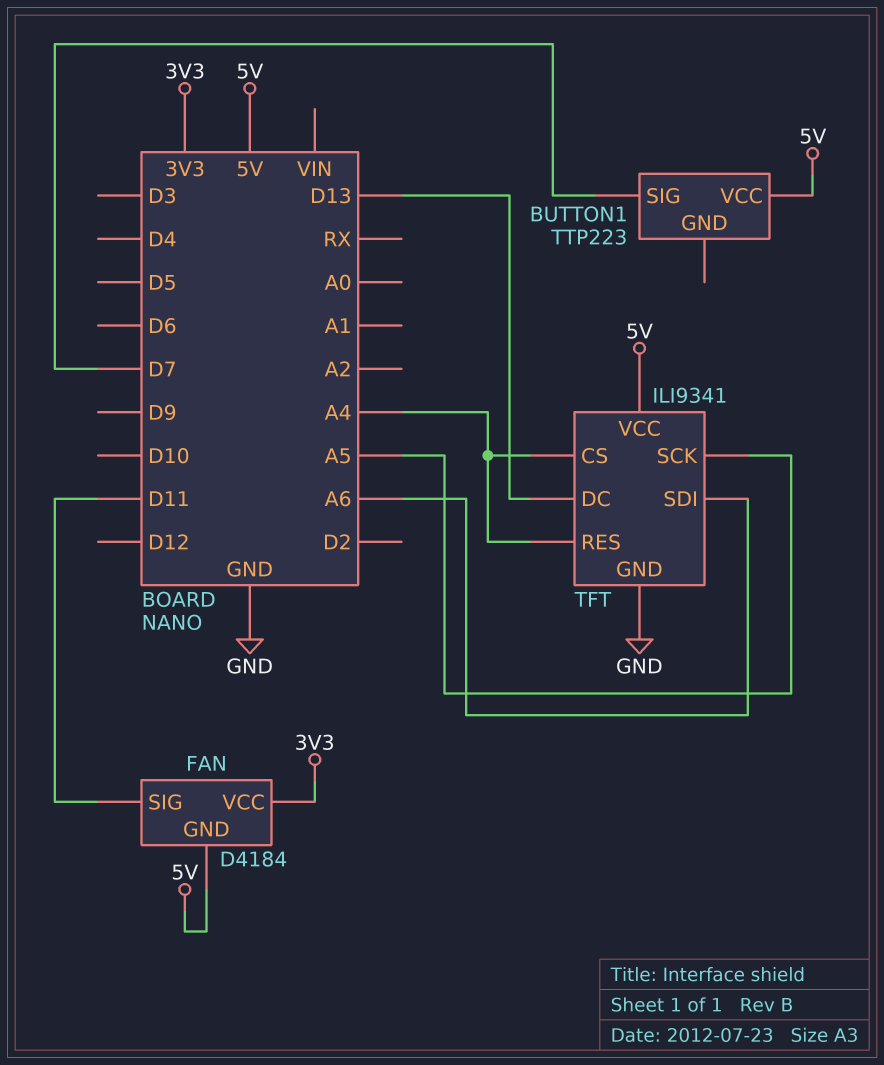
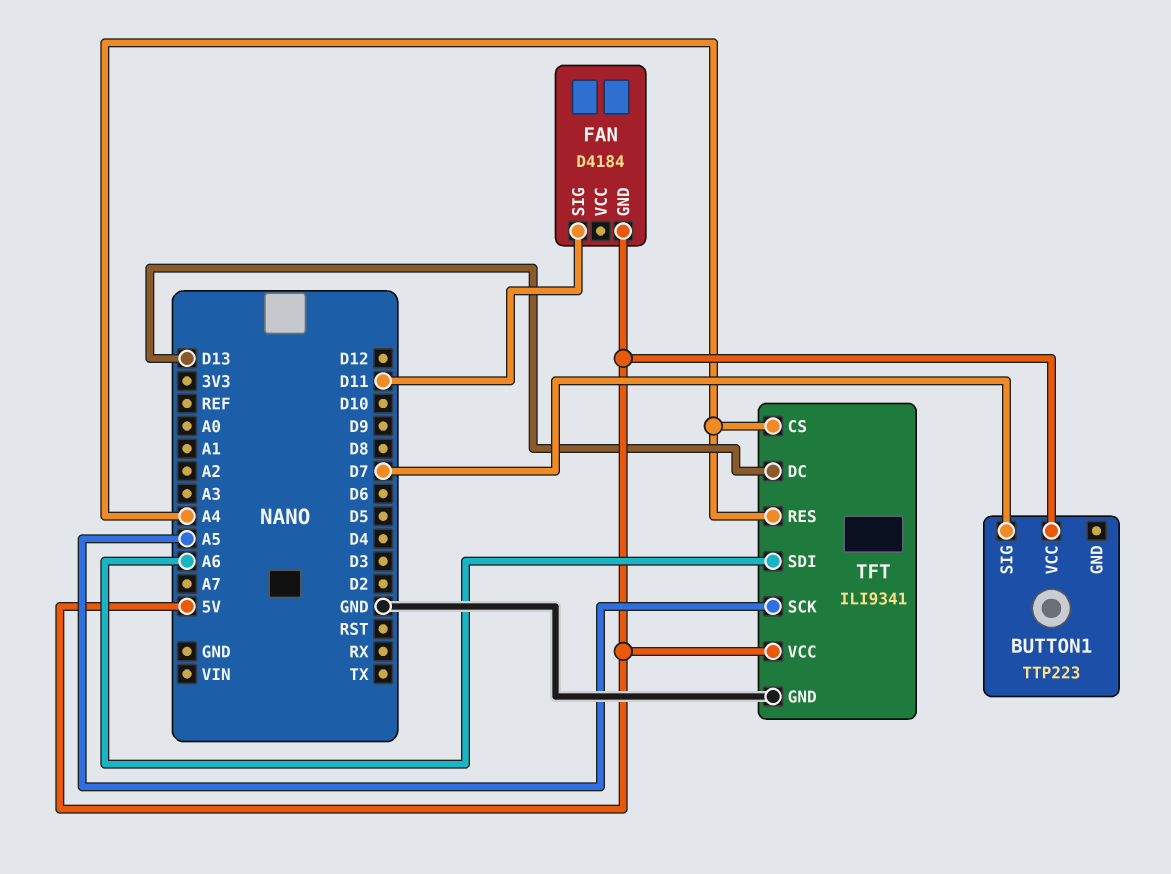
FAN pin VCC: 3V3 -> none

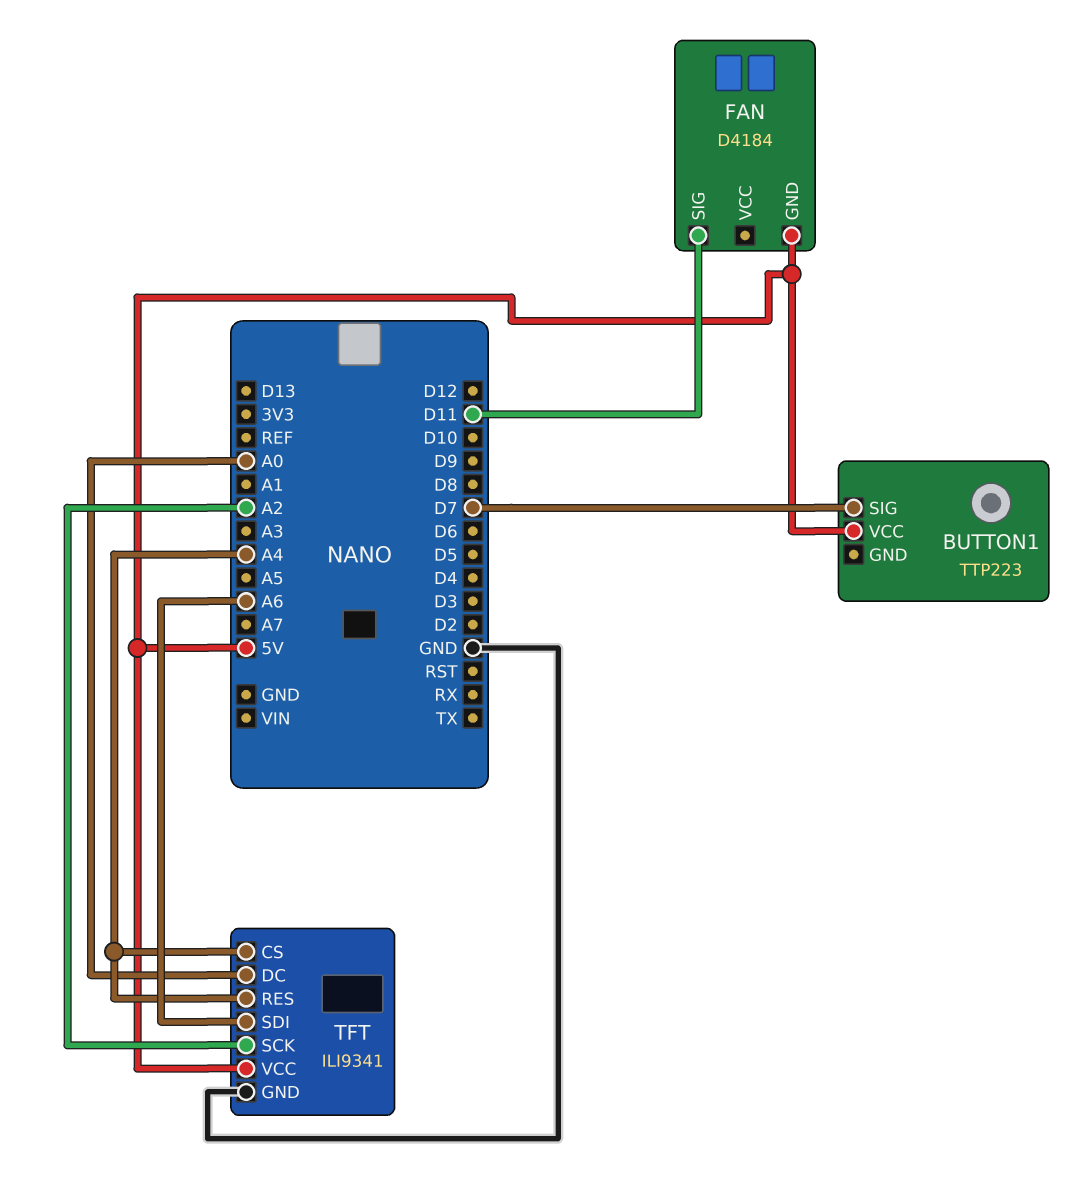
TFT pin DC: D13 -> A0
TFT pin SCK: A5 -> A2

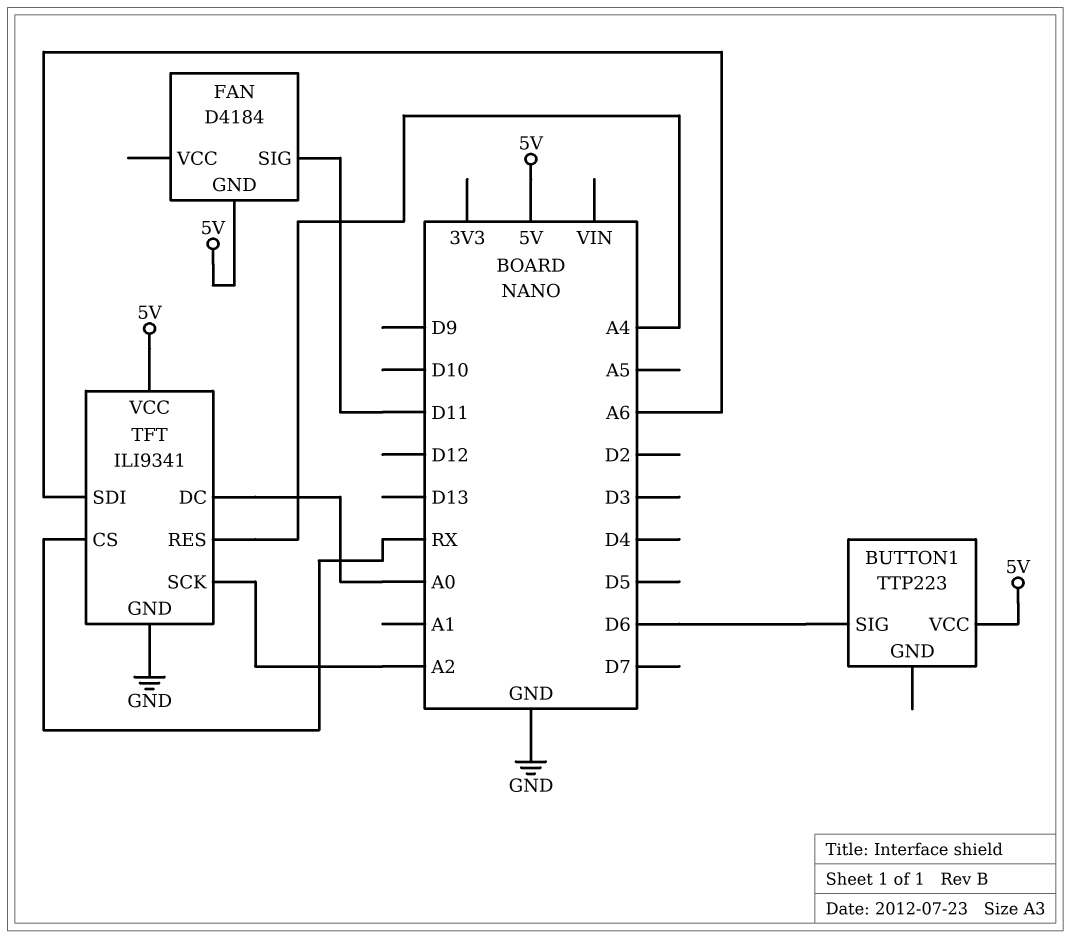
BUTTON1 pin SIG: D7 -> D6
TFT pin CS: A4 -> RX

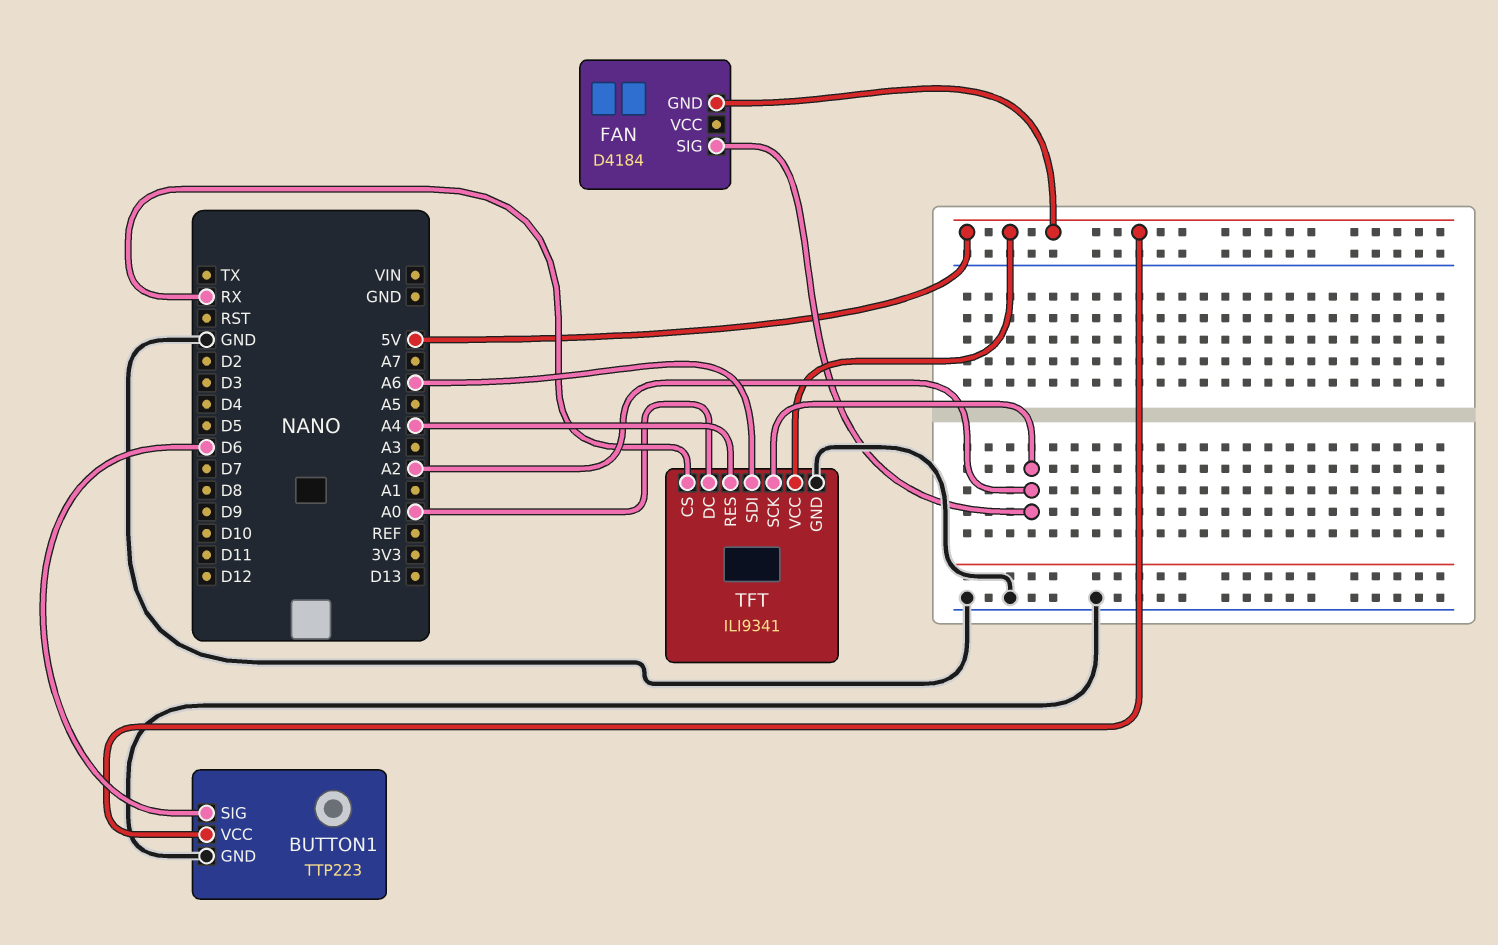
BUTTON1 pin GND: none -> GND
FAN pin SIG: D11 -> A2

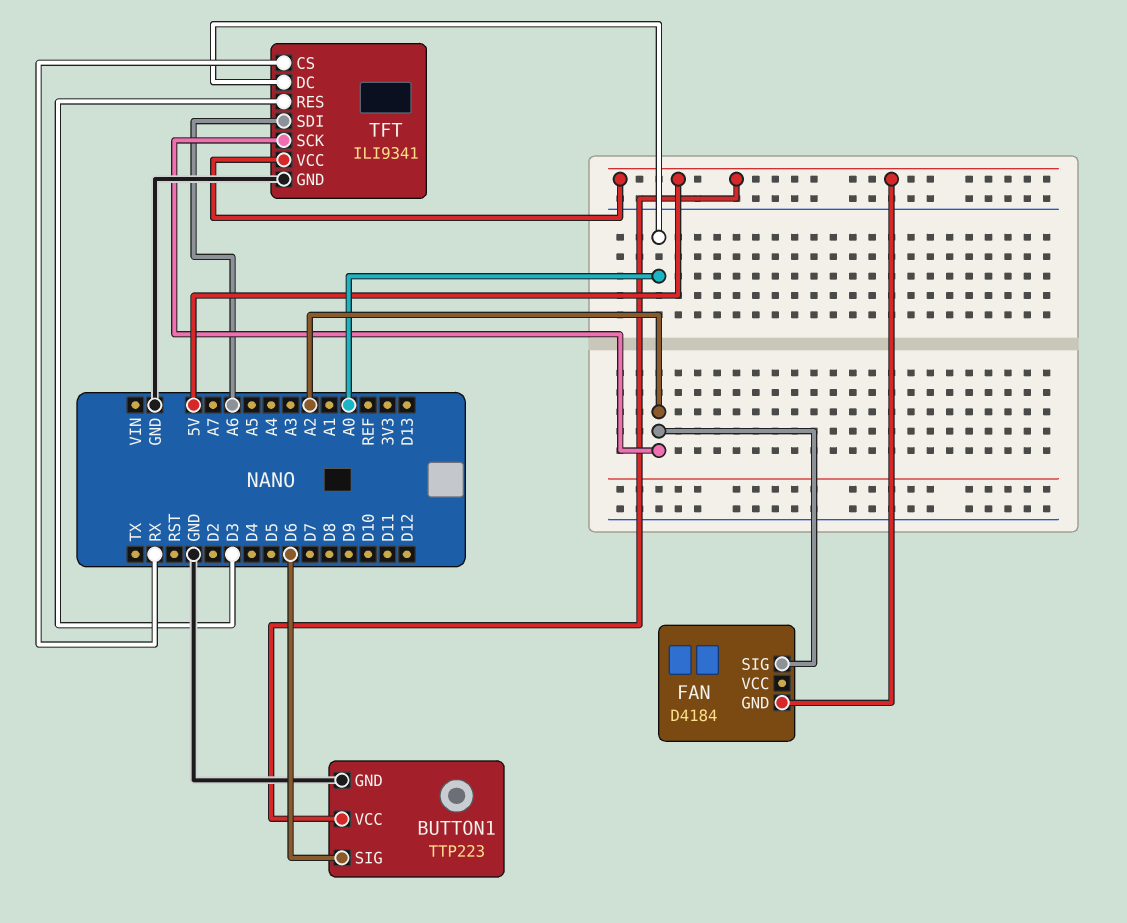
TFT pin RES: A4 -> D3

